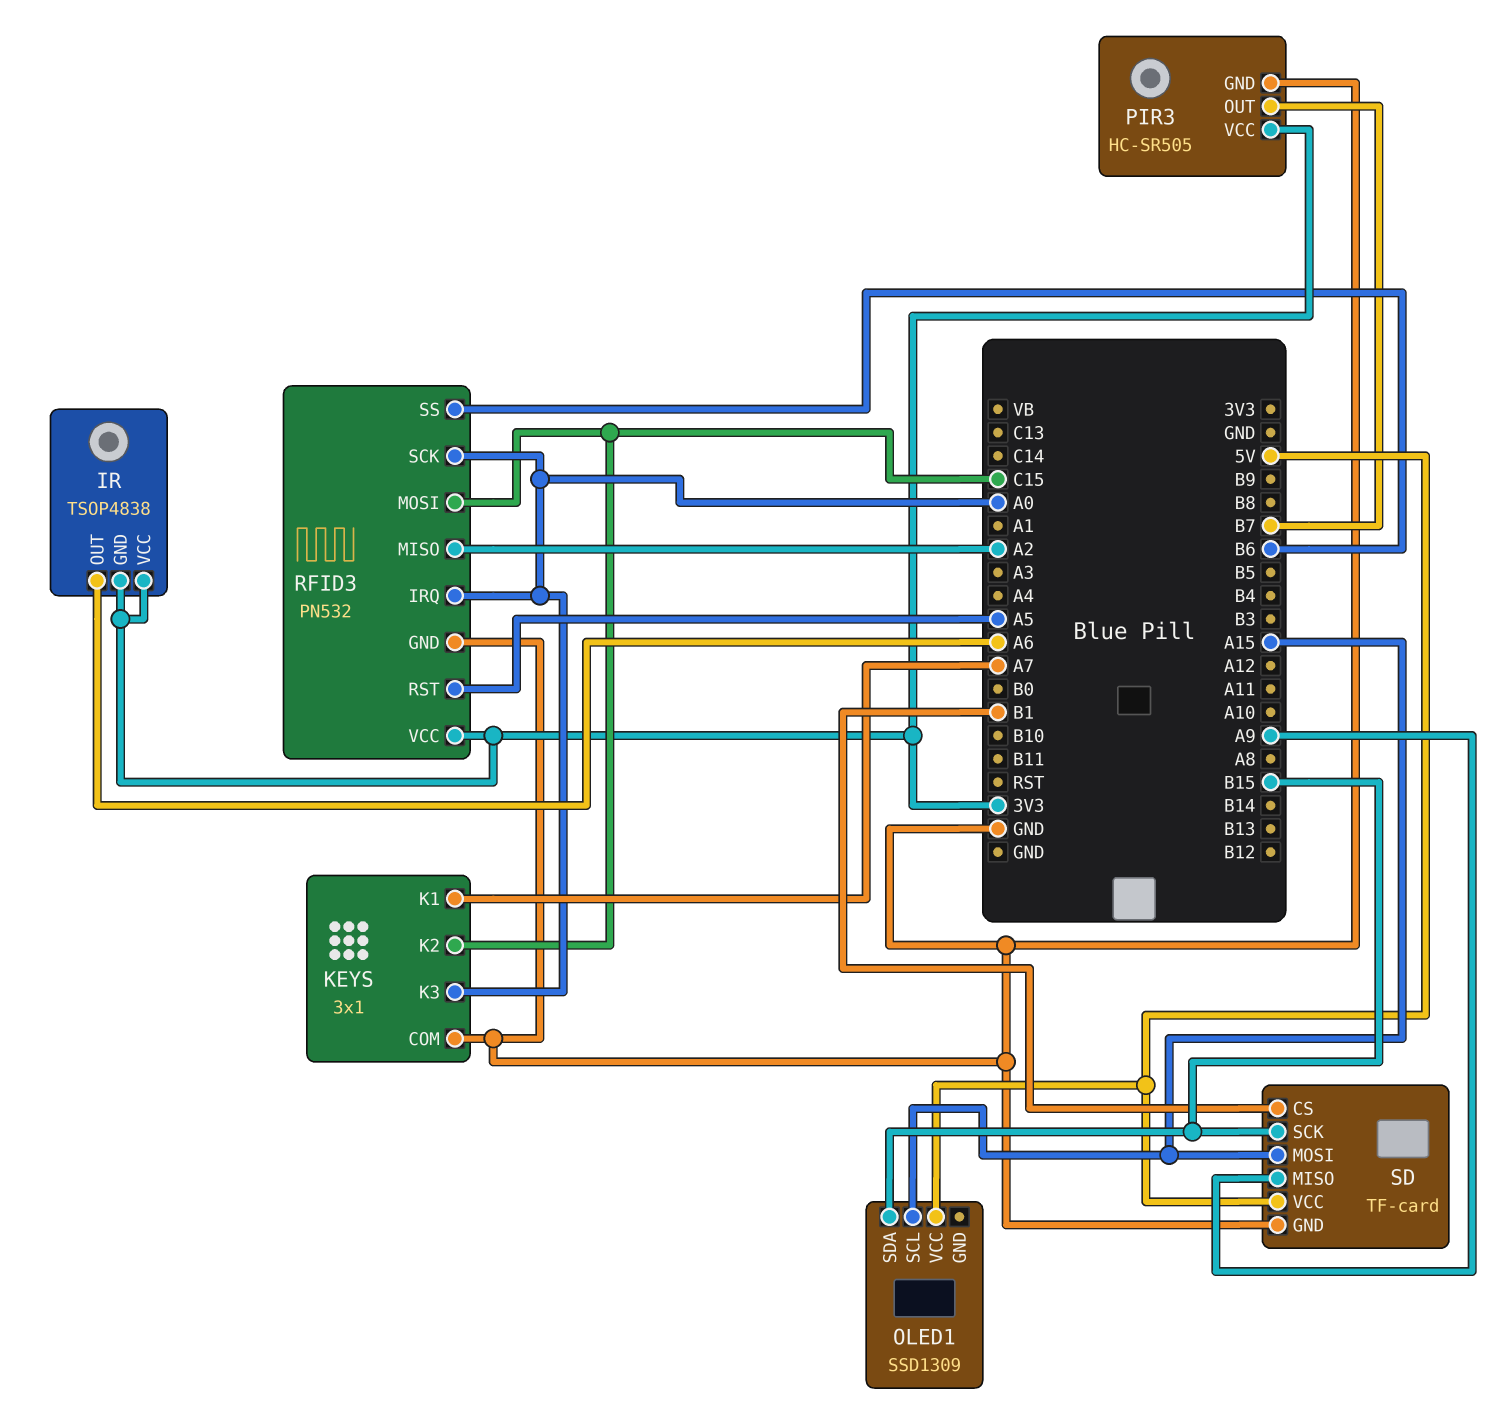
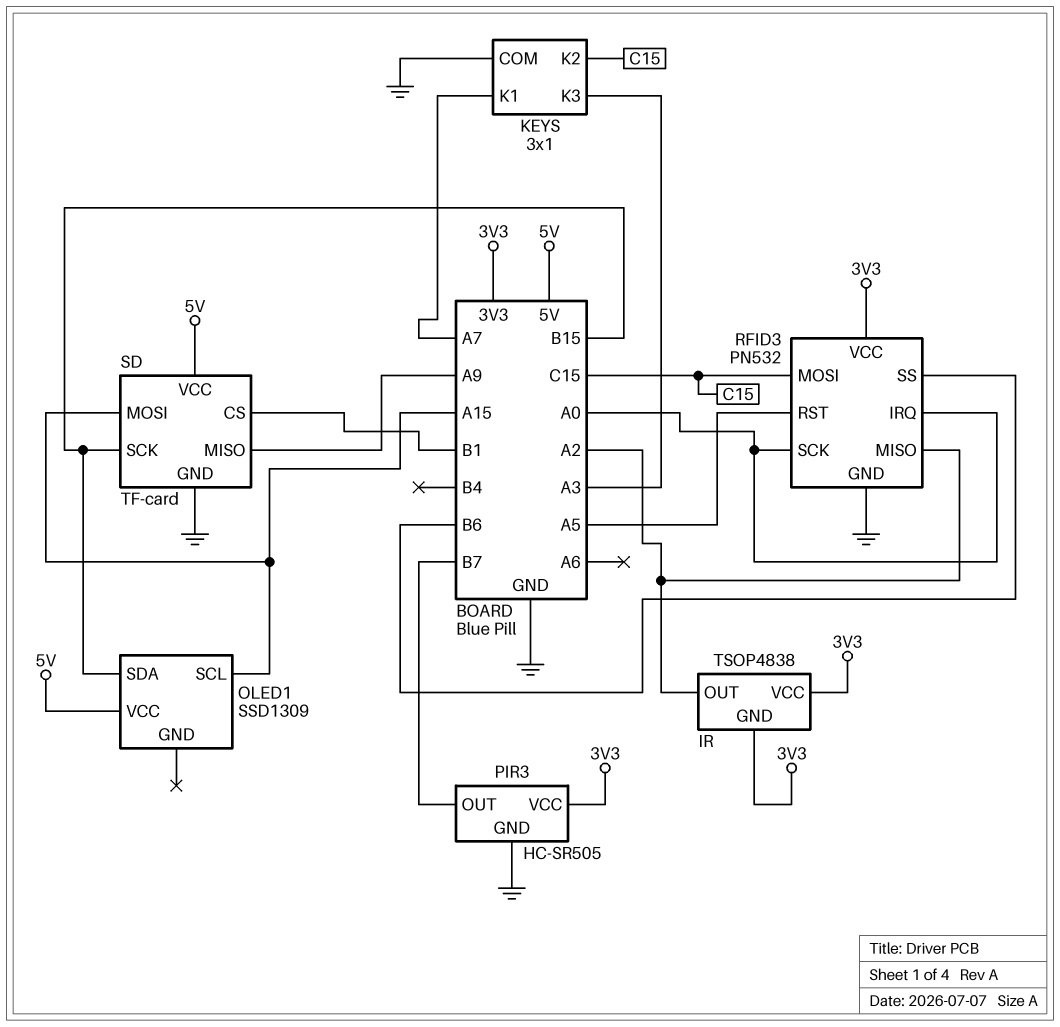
IR pin OUT: A6 -> A2
KEYS pin K3: A0 -> A3

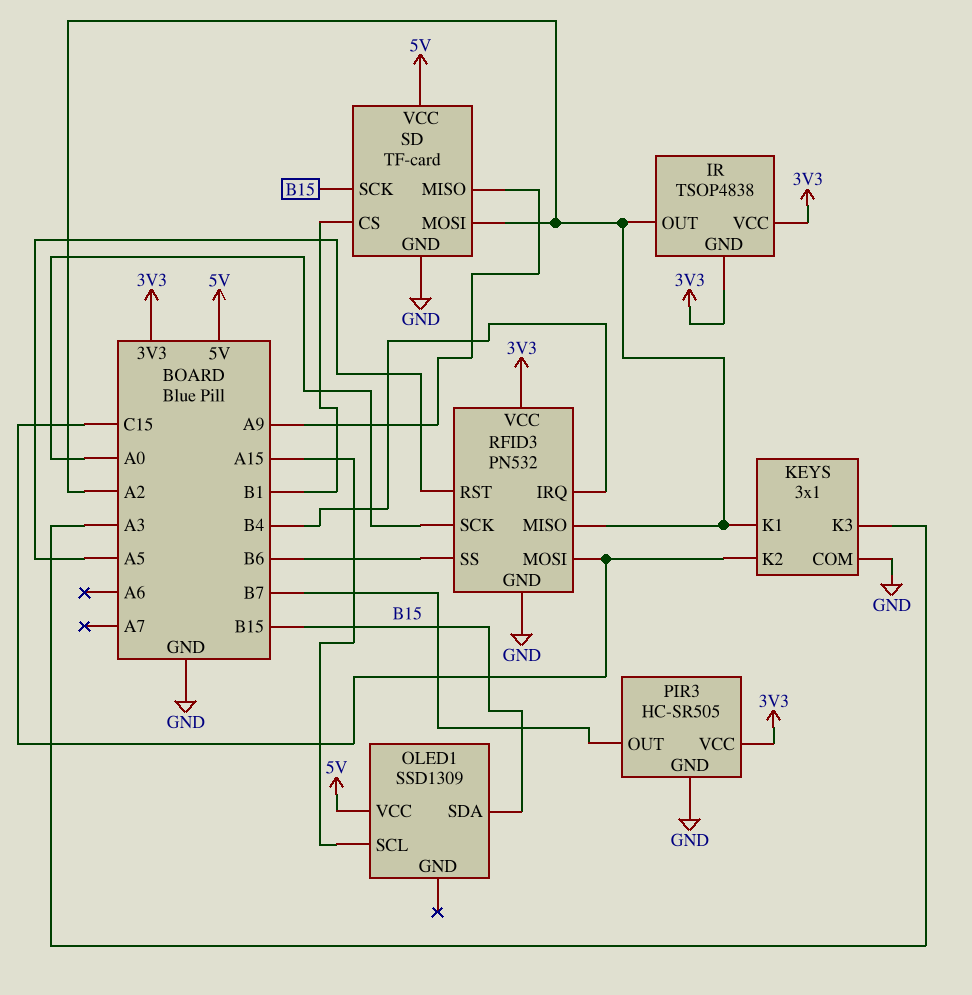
KEYS pin K1: A7 -> A2
RFID3 pin IRQ: A0 -> B4
SD pin MOSI: A15 -> A2

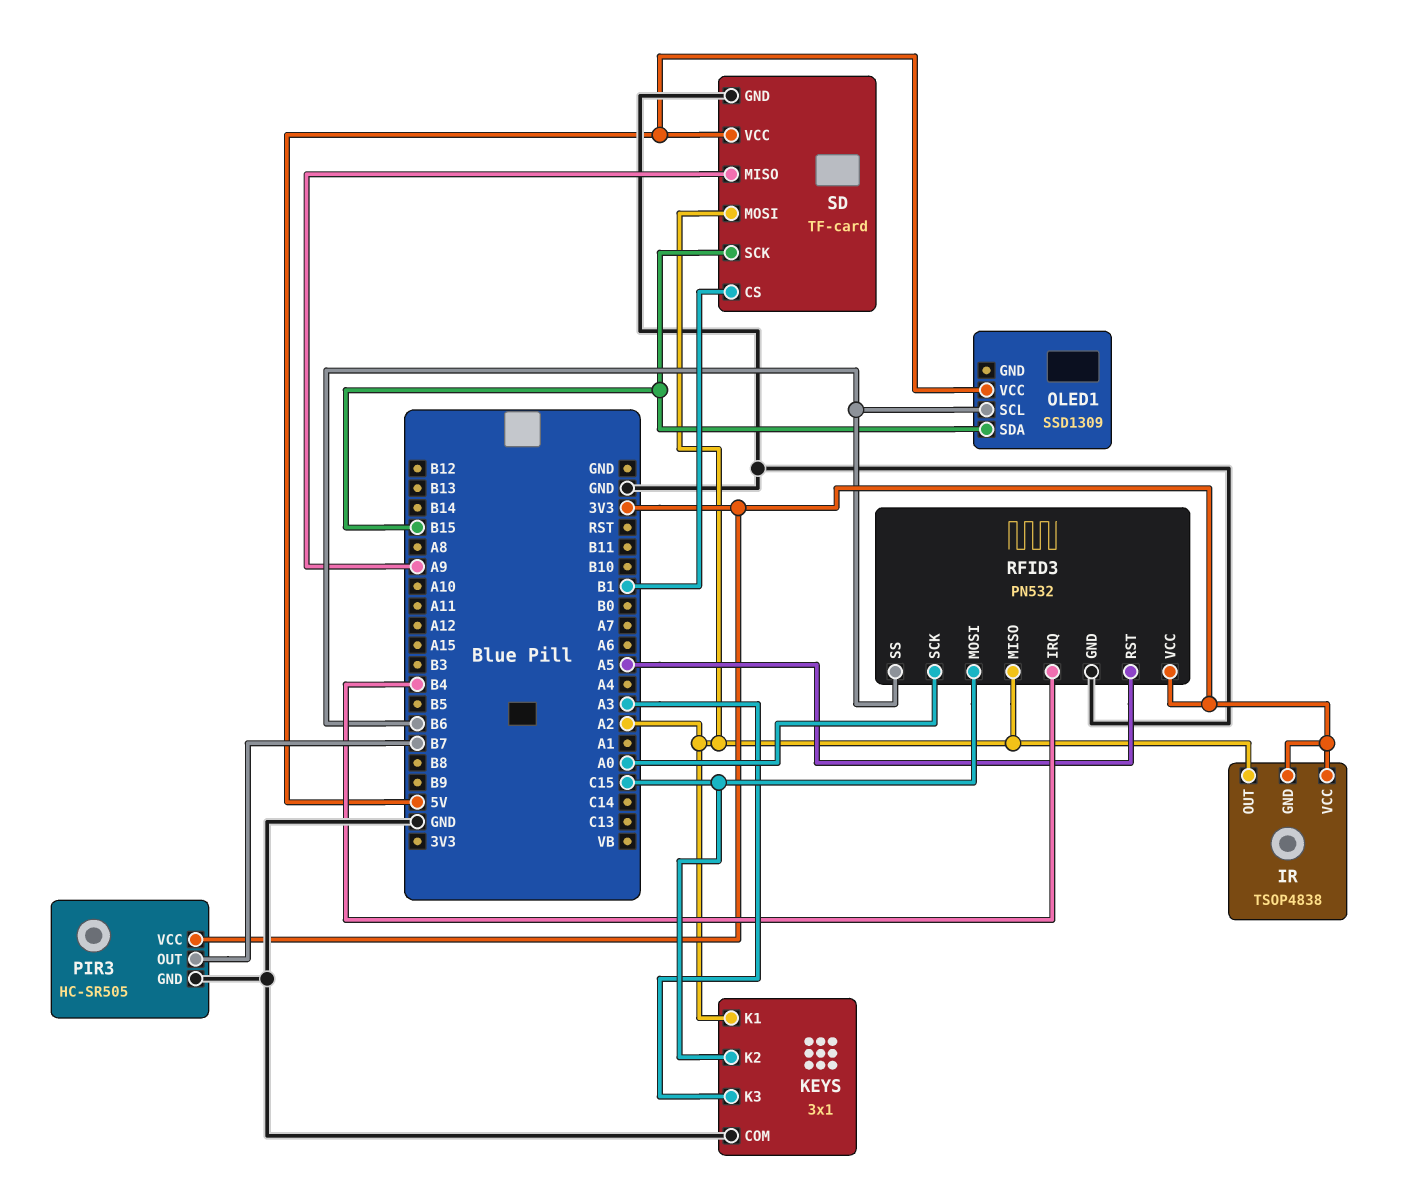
OLED1 pin SCL: A15 -> B6

